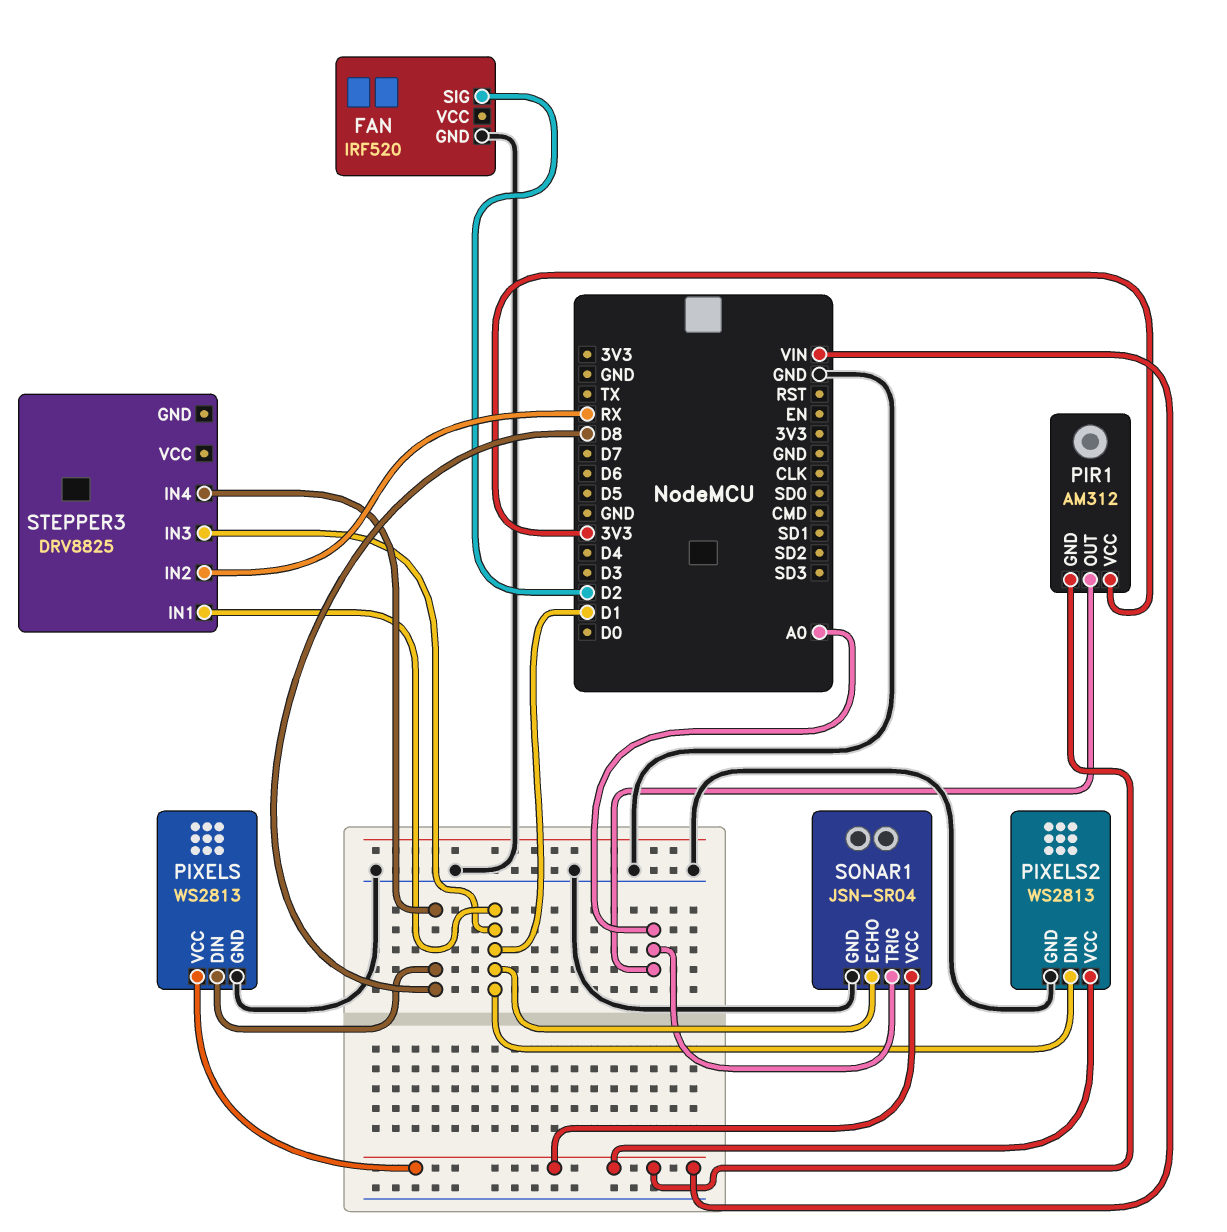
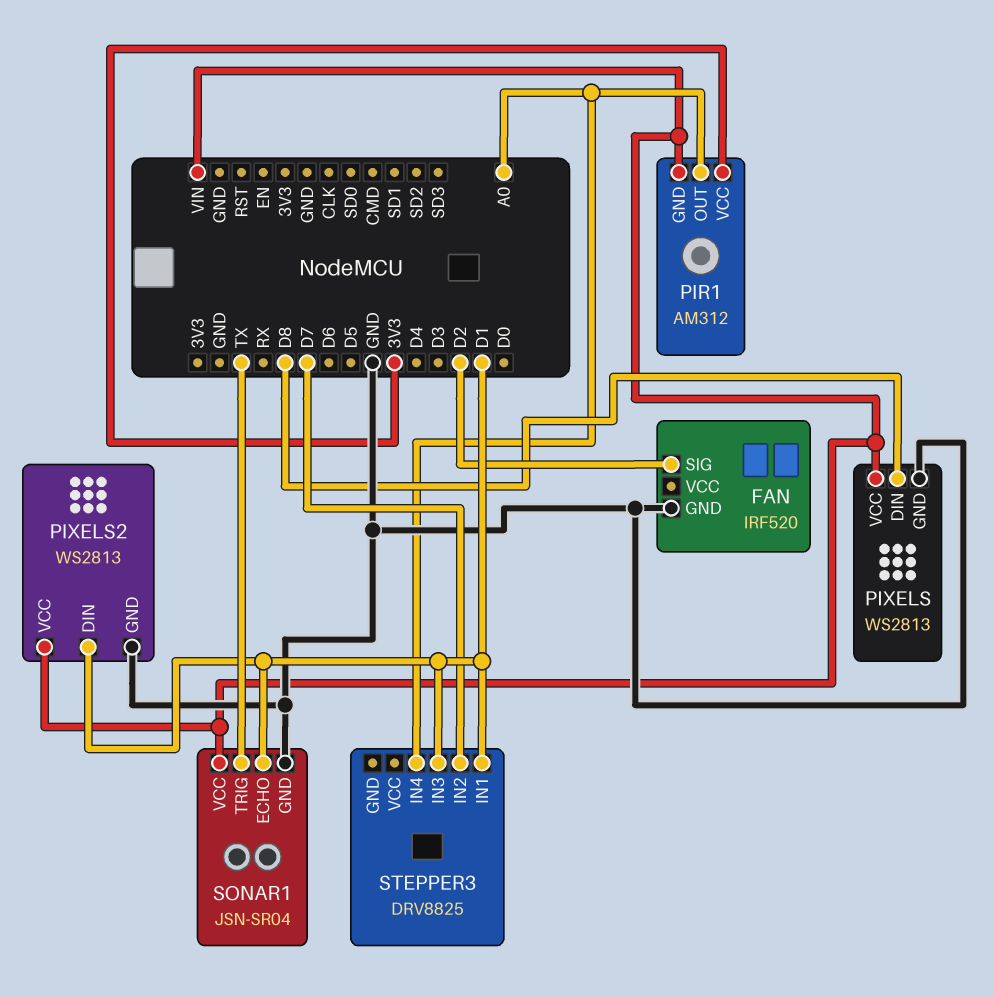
SONAR1 pin TRIG: A0 -> TX
STEPPER3 pin IN2: RX -> D7
STEPPER3 pin IN4: D8 -> A0

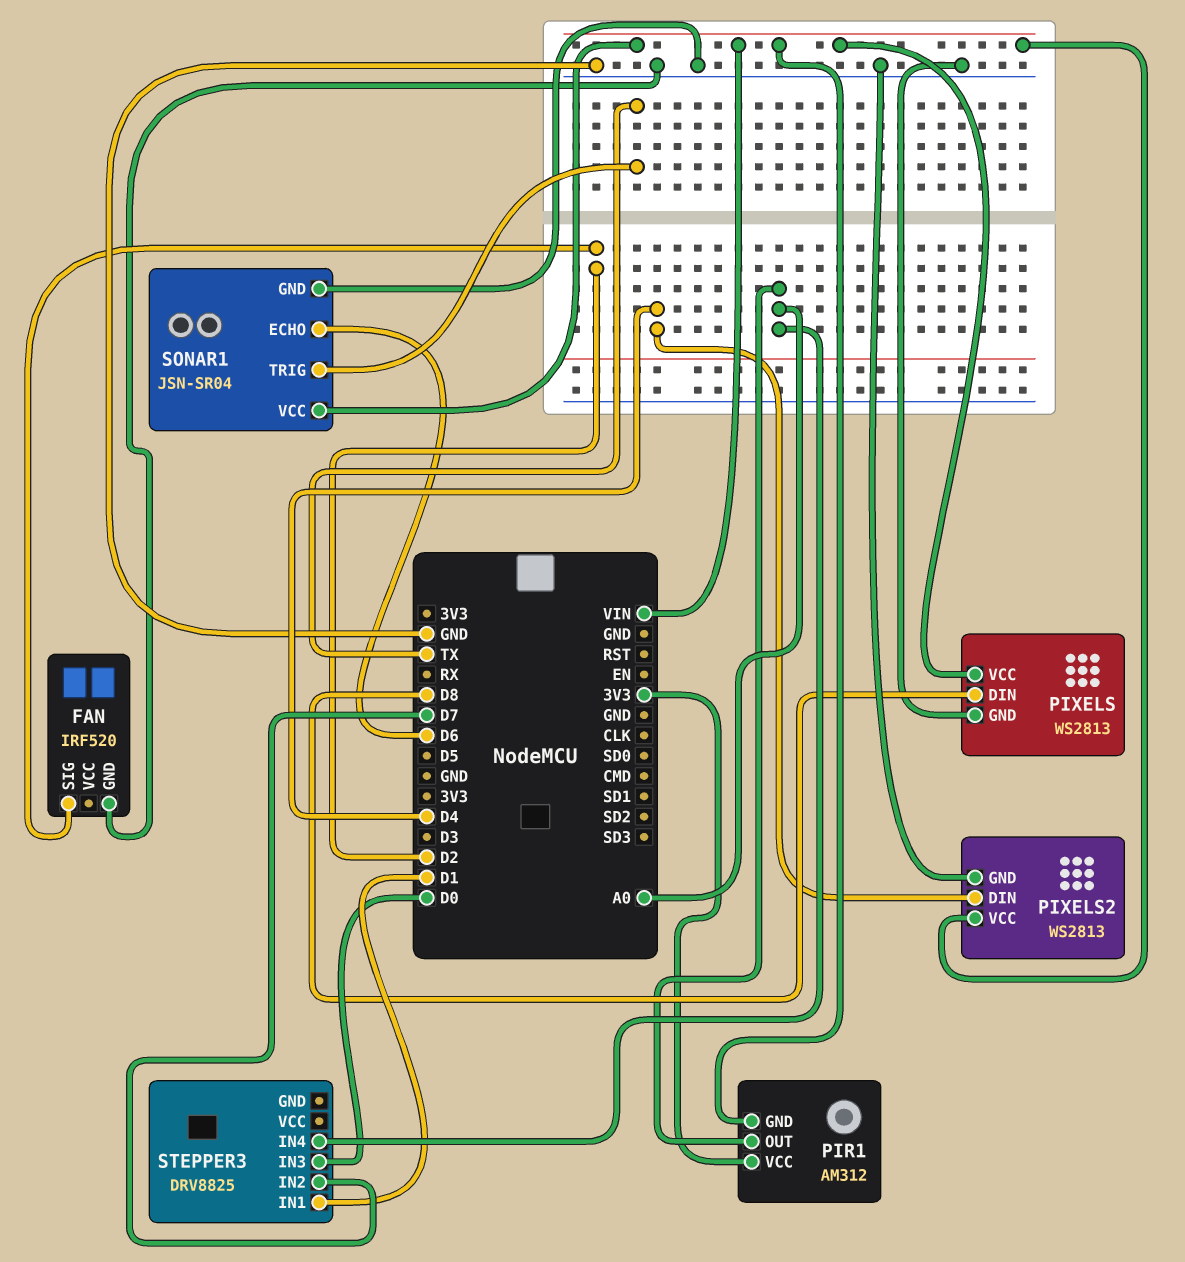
PIXELS2 pin DIN: D1 -> D4
SONAR1 pin ECHO: D1 -> D6
STEPPER3 pin IN3: D1 -> D0

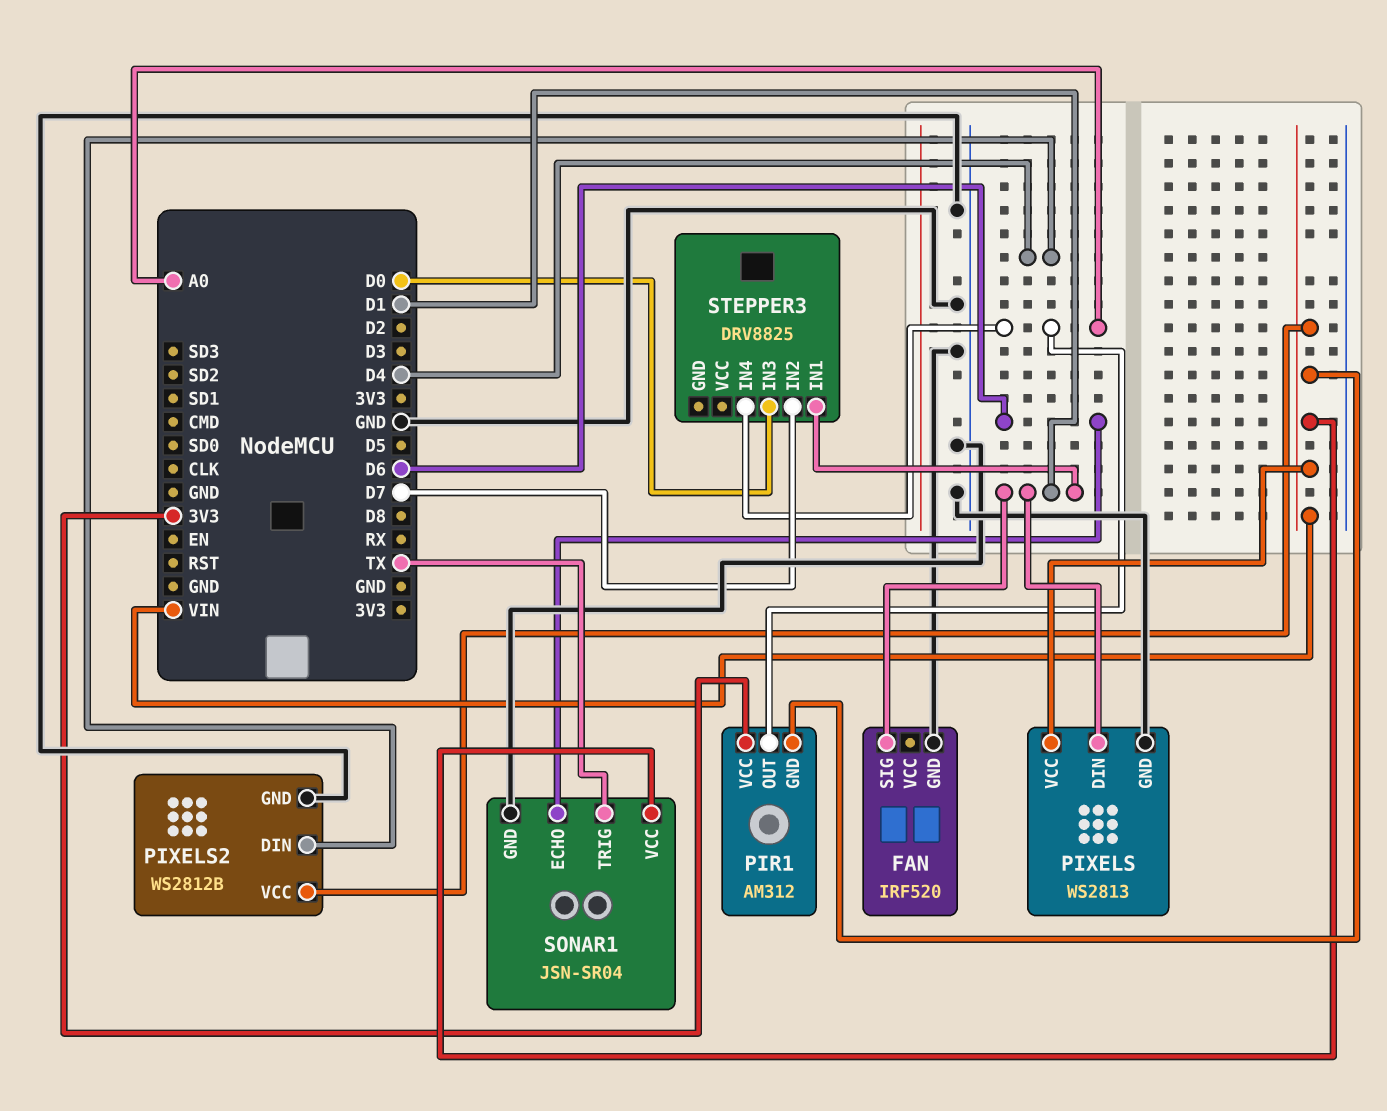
FAN pin SIG: D2 -> D1
PIXELS pin DIN: D8 -> D1
PIXELS2: WS2813 -> WS2812B

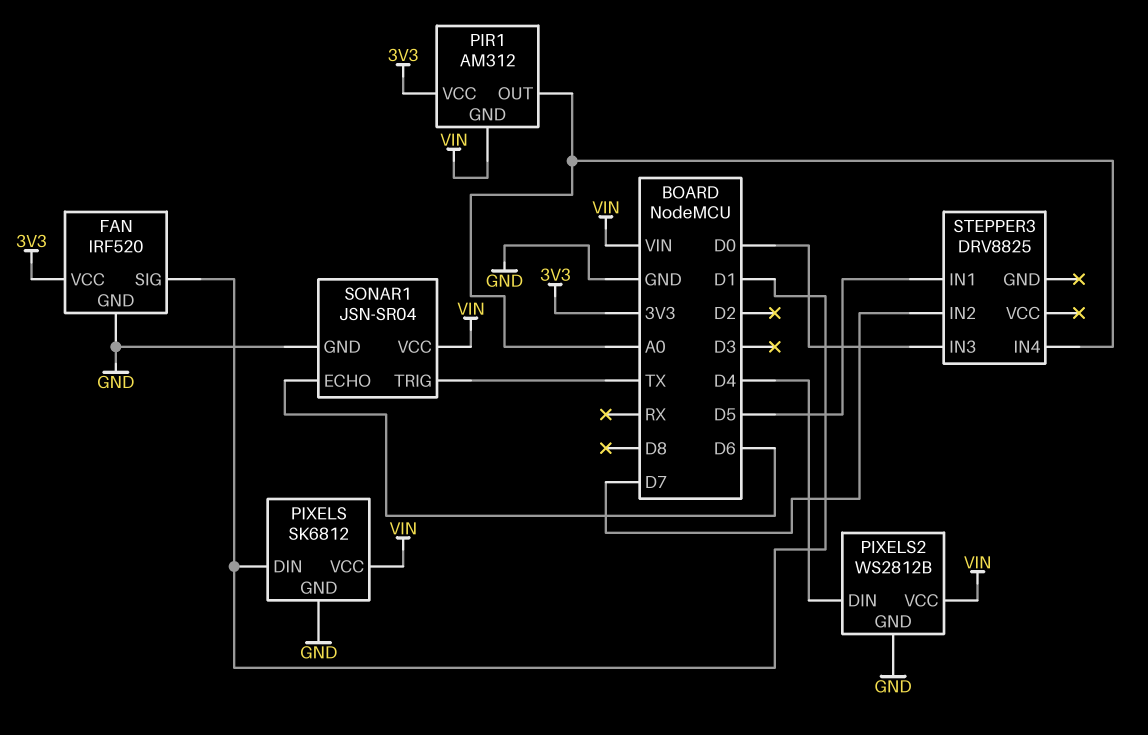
FAN pin VCC: none -> 3V3
PIXELS: WS2813 -> SK6812
STEPPER3 pin IN1: D1 -> D5

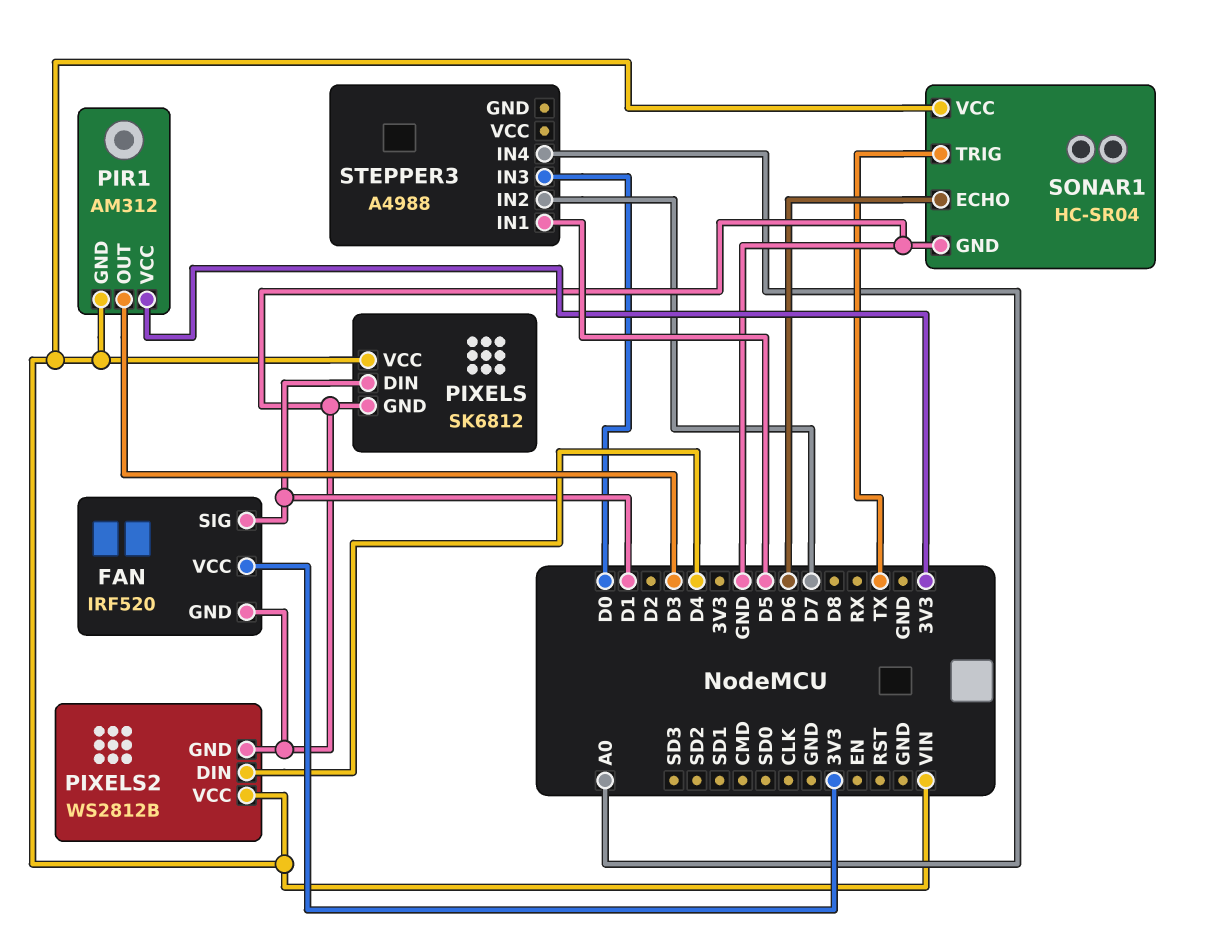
PIR1 pin OUT: A0 -> D3
SONAR1: JSN-SR04 -> HC-SR04
STEPPER3: DRV8825 -> A4988

